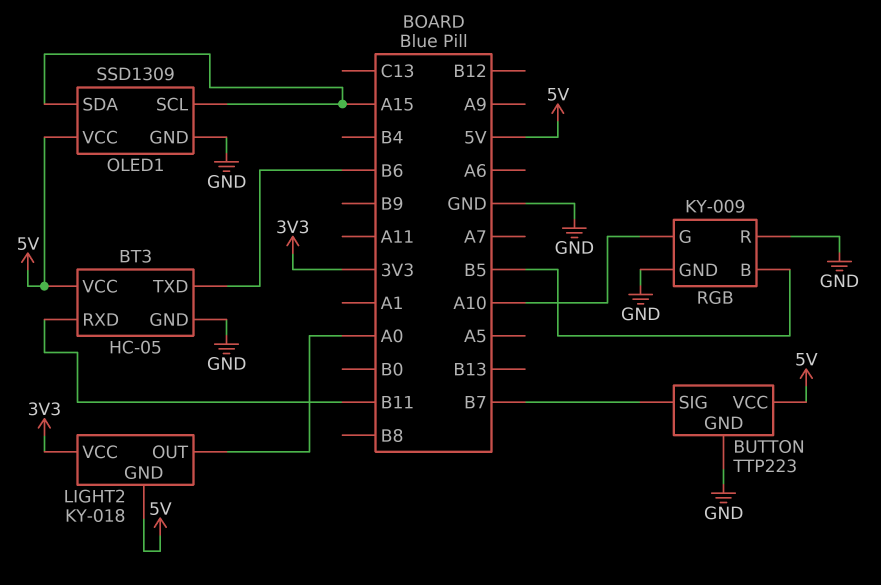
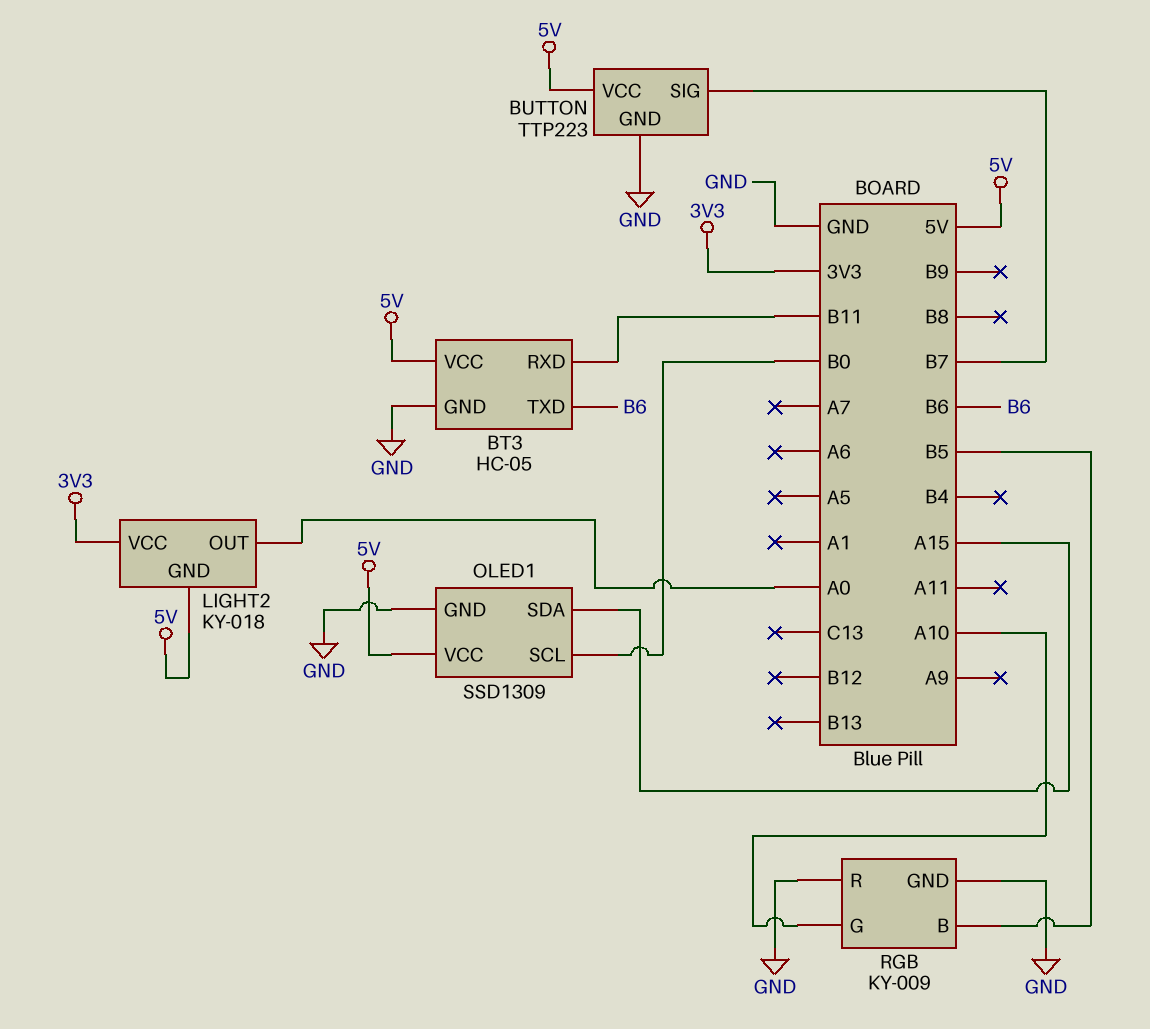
OLED1 pin SCL: A15 -> B0

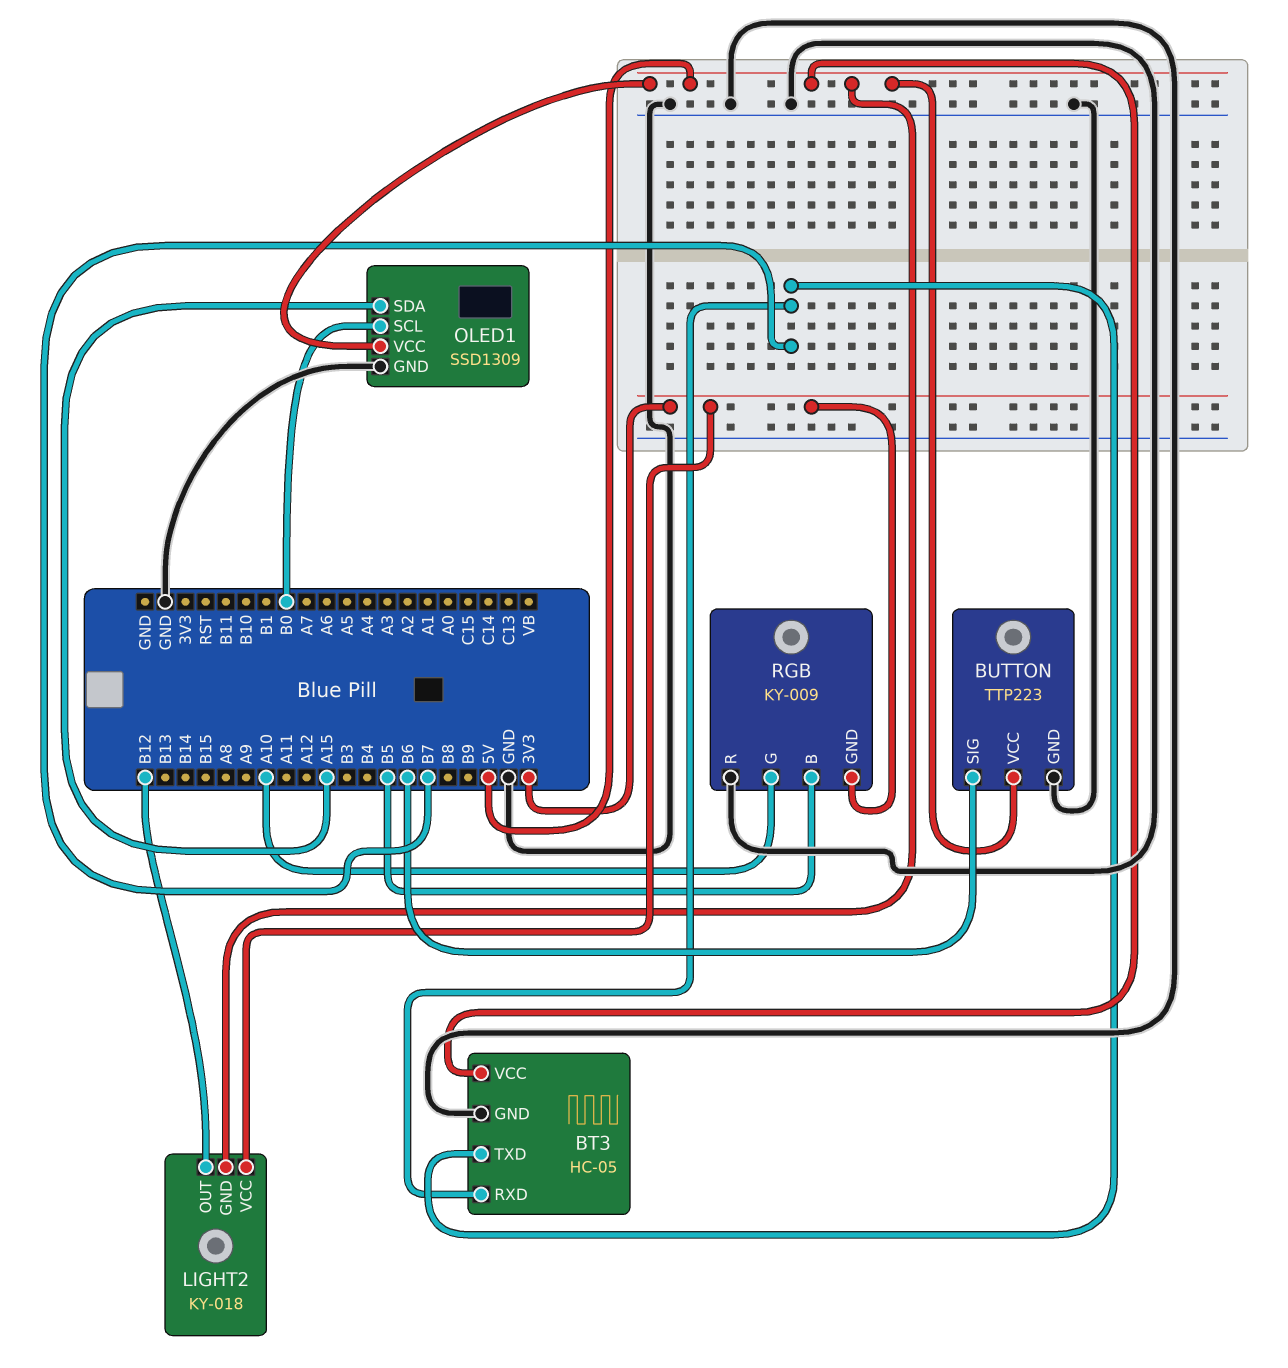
BT3 pin RXD: B11 -> B7
BT3 pin TXD: B6 -> B7
BUTTON pin SIG: B7 -> B6
LIGHT2 pin OUT: A0 -> B12
RGB pin GND: GND -> 3V3

